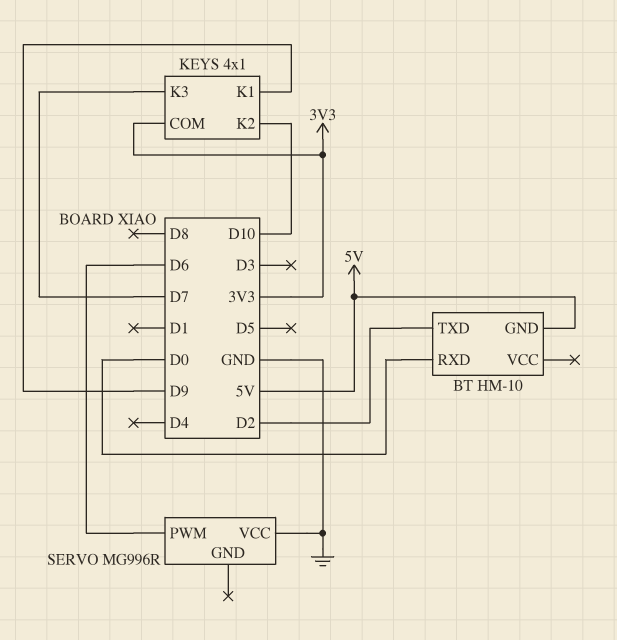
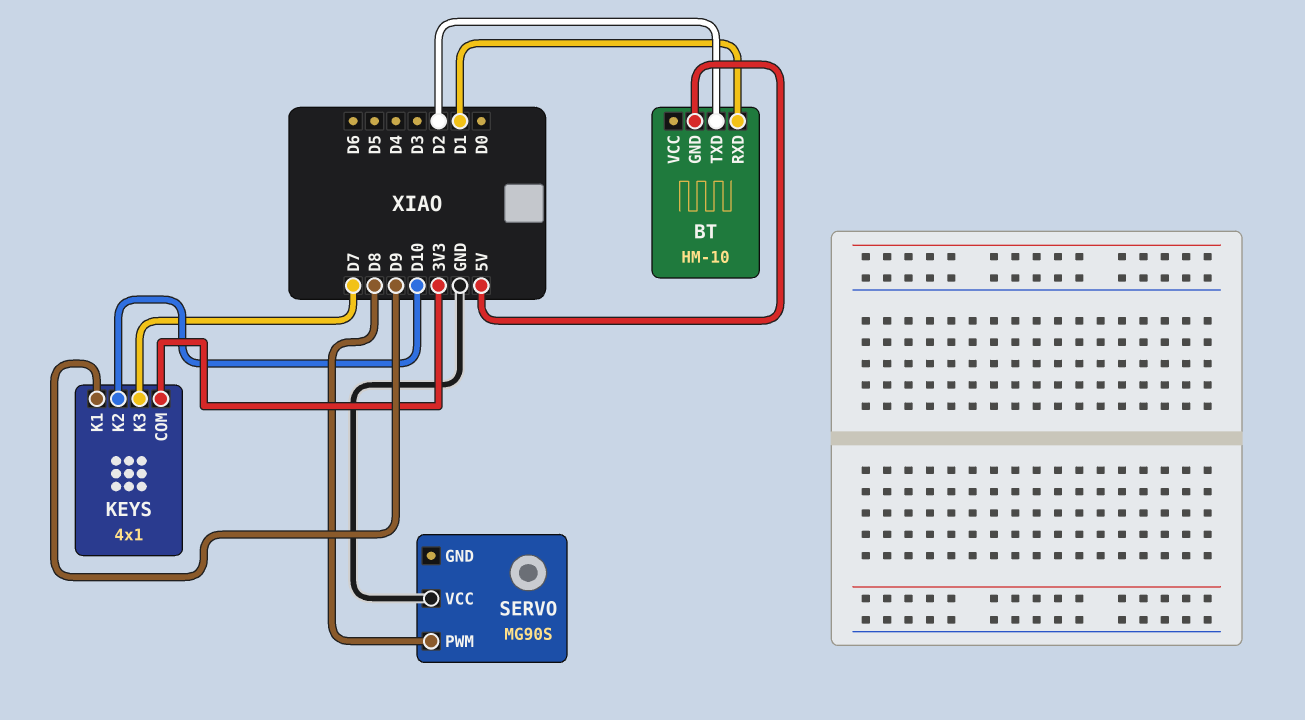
BT pin RXD: D0 -> D1
SERVO: MG996R -> MG90S
SERVO pin PWM: D6 -> D8

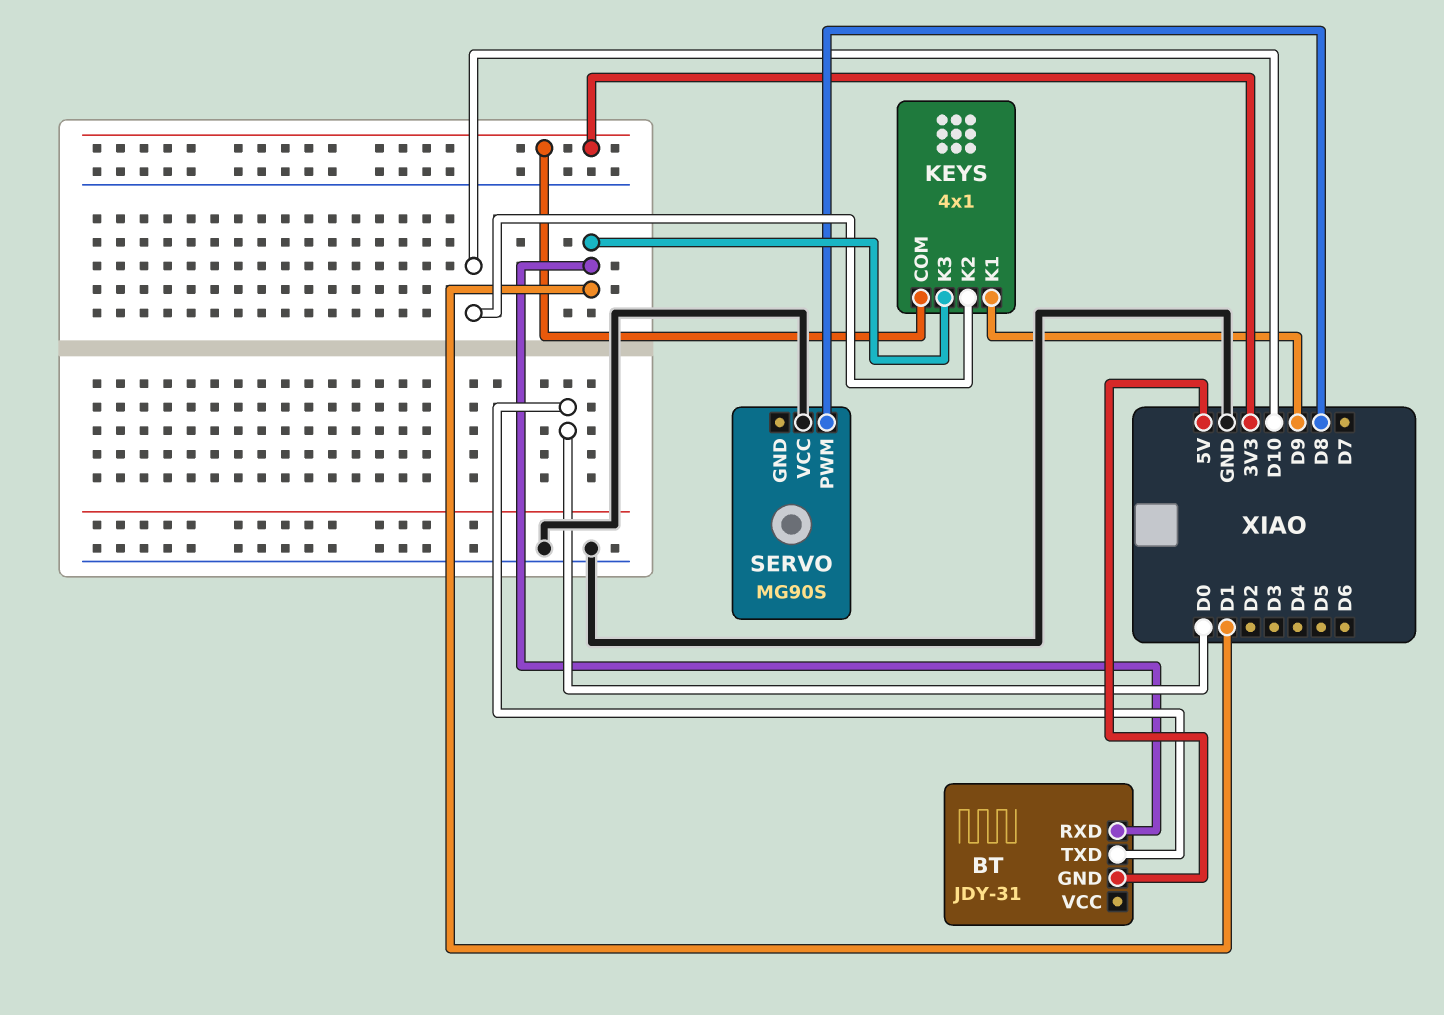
BT: HM-10 -> JDY-31
BT pin TXD: D2 -> D0
KEYS pin K3: D7 -> D1

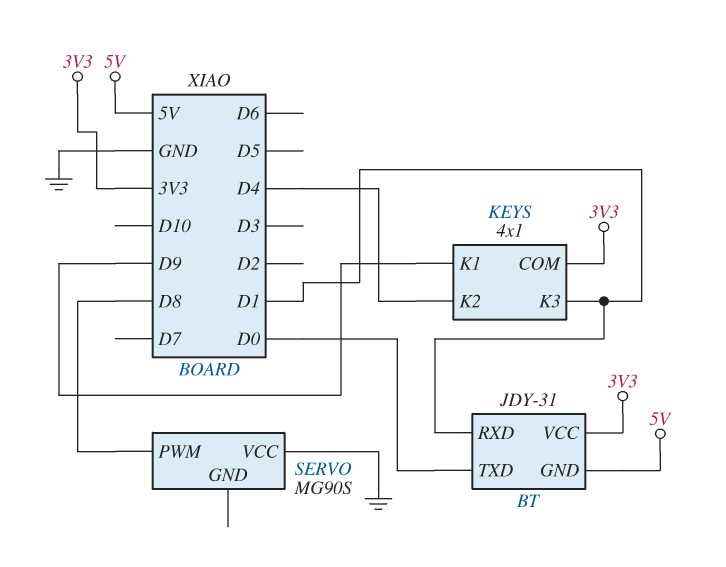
BT pin VCC: none -> 3V3
KEYS pin K2: D10 -> D4

